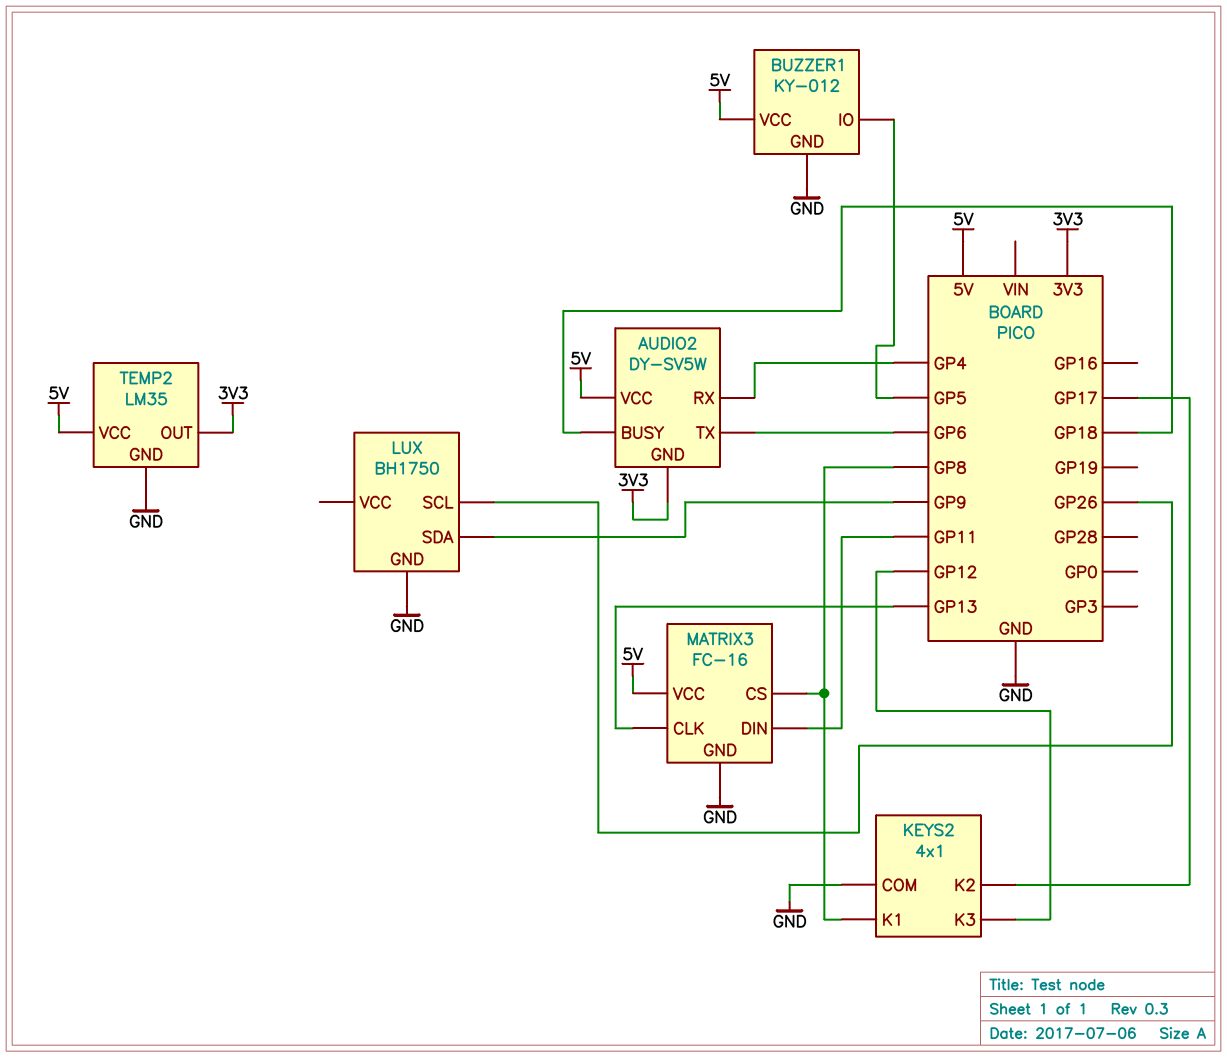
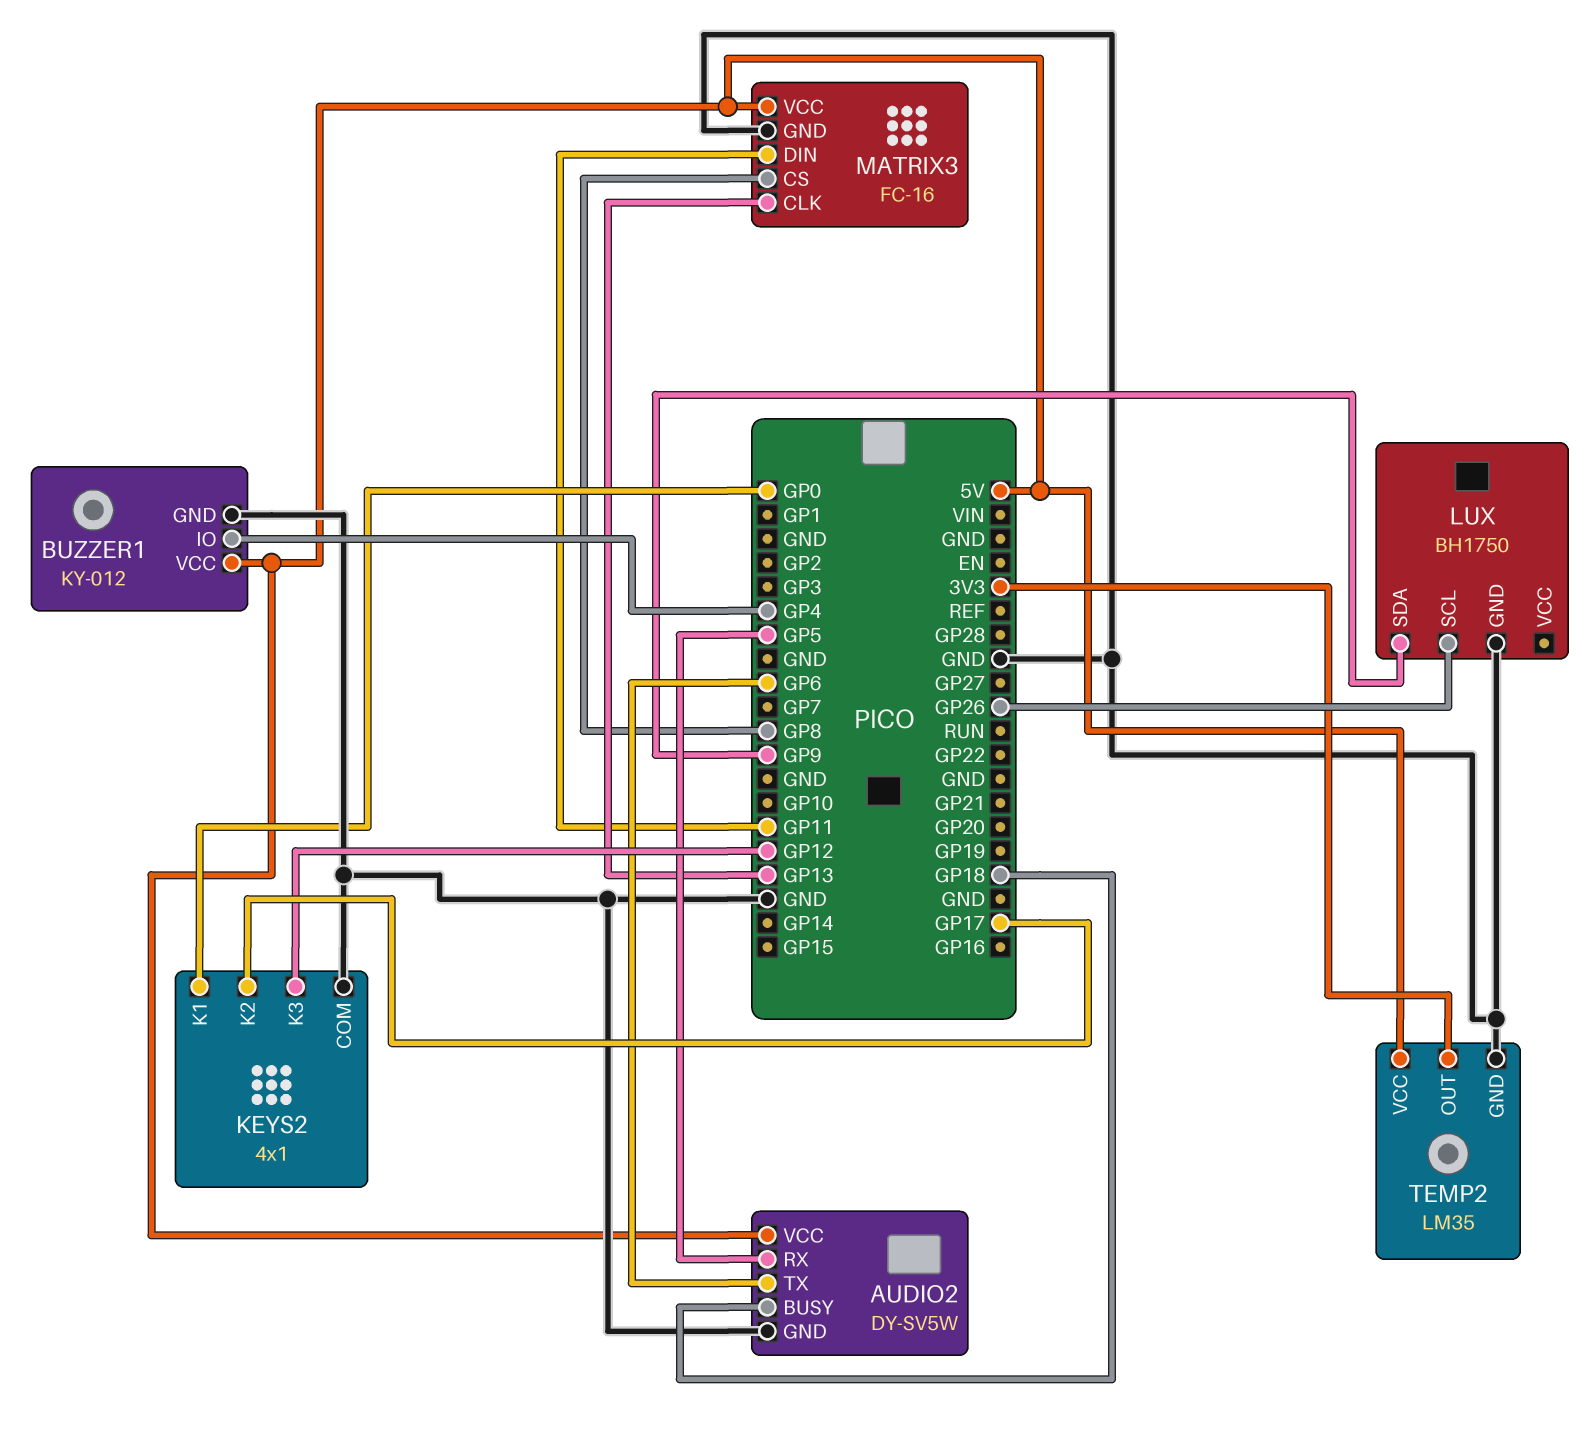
AUDIO2 pin GND: 3V3 -> GND
AUDIO2 pin RX: GP4 -> GP5
BUZZER1 pin IO: GP5 -> GP4
KEYS2 pin K1: GP8 -> GP0

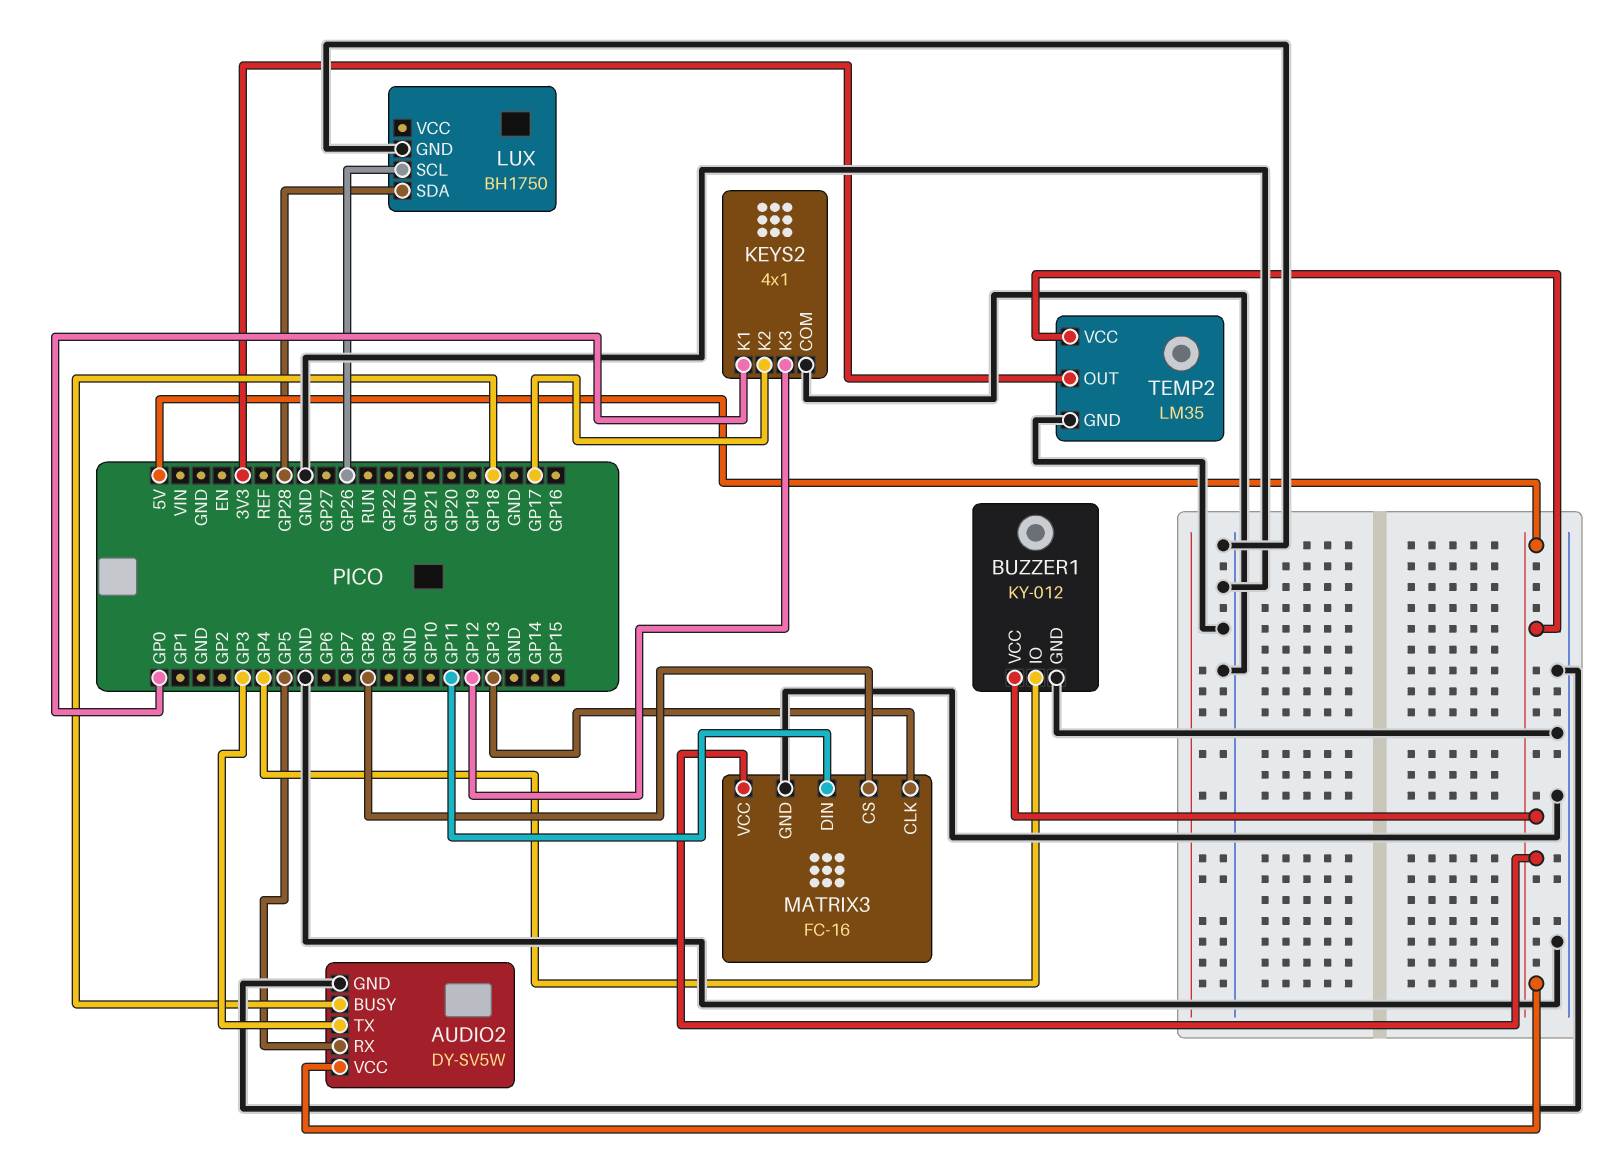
AUDIO2 pin TX: GP6 -> GP3
LUX pin SDA: GP9 -> GP28

